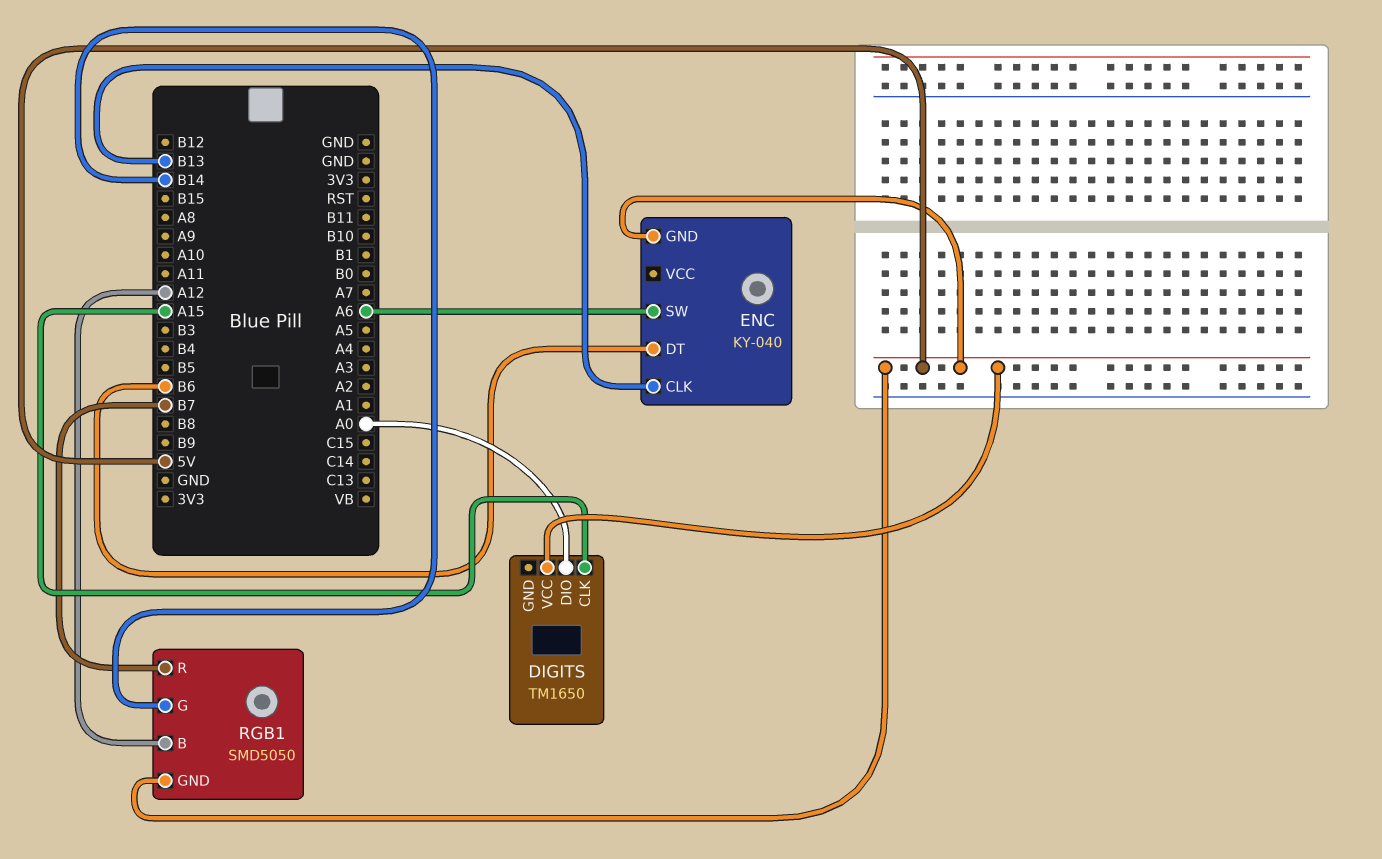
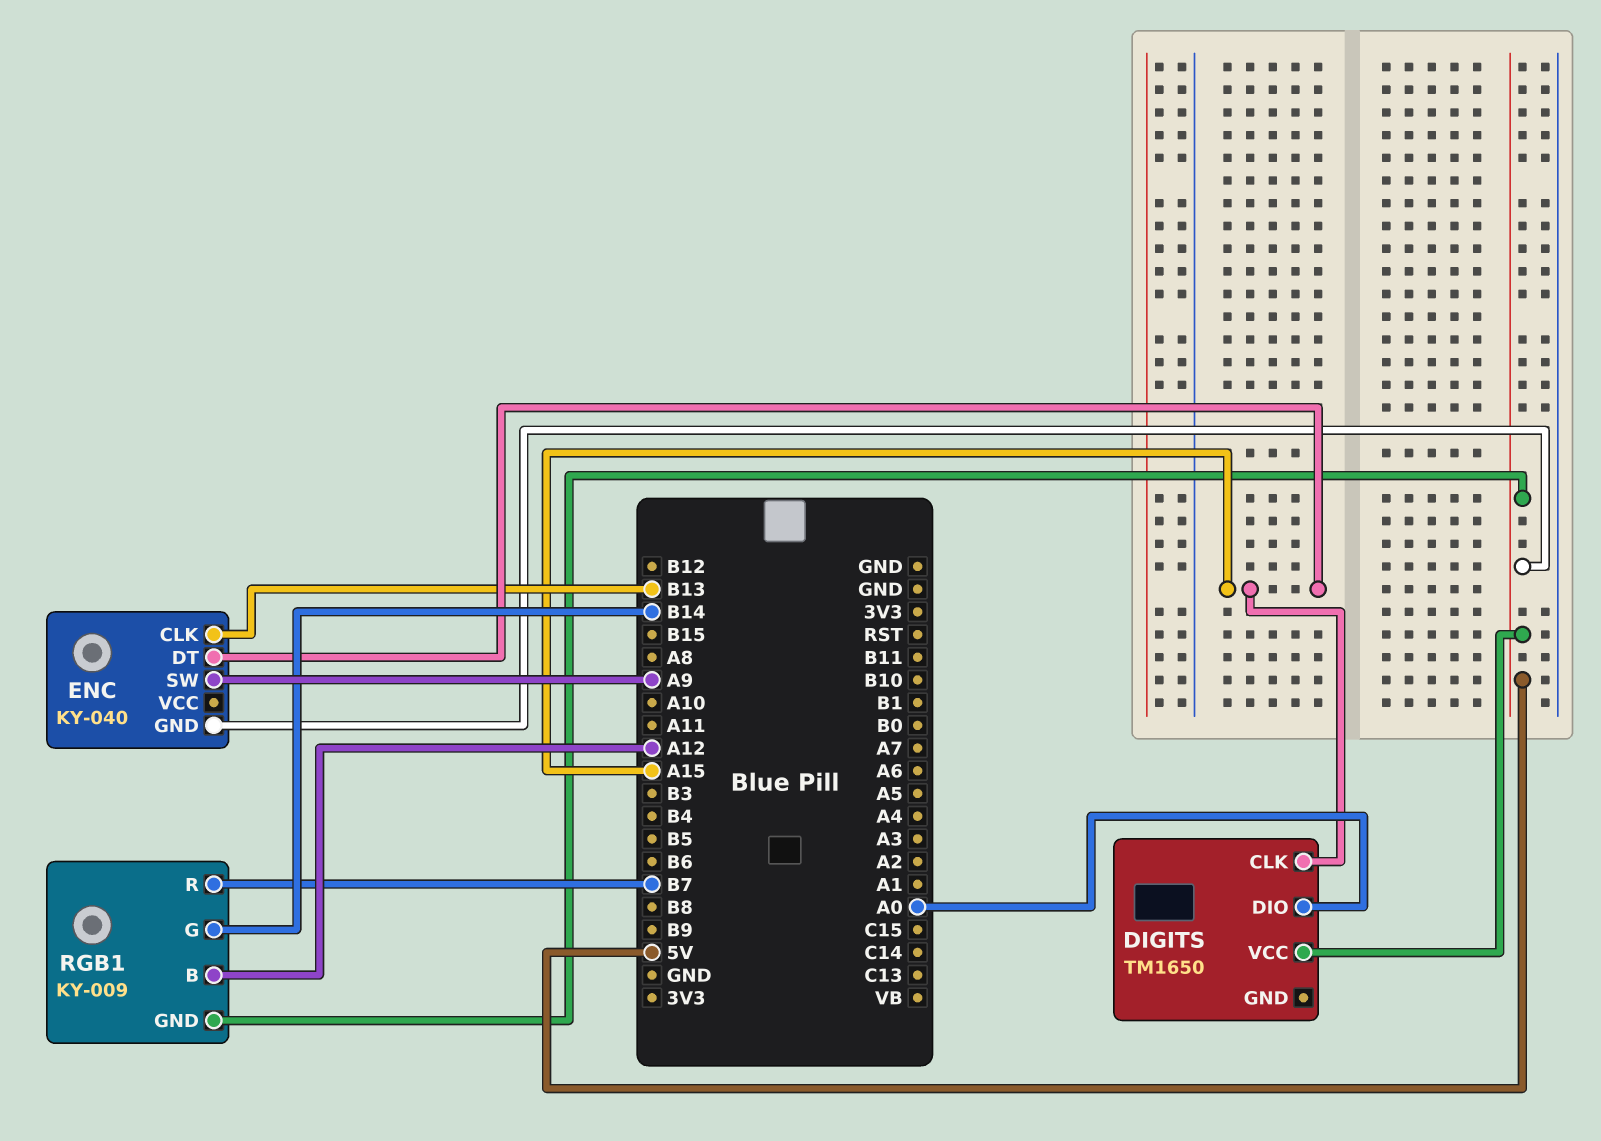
ENC pin DT: B6 -> A15
ENC pin SW: A6 -> A9
RGB1: SMD5050 -> KY-009

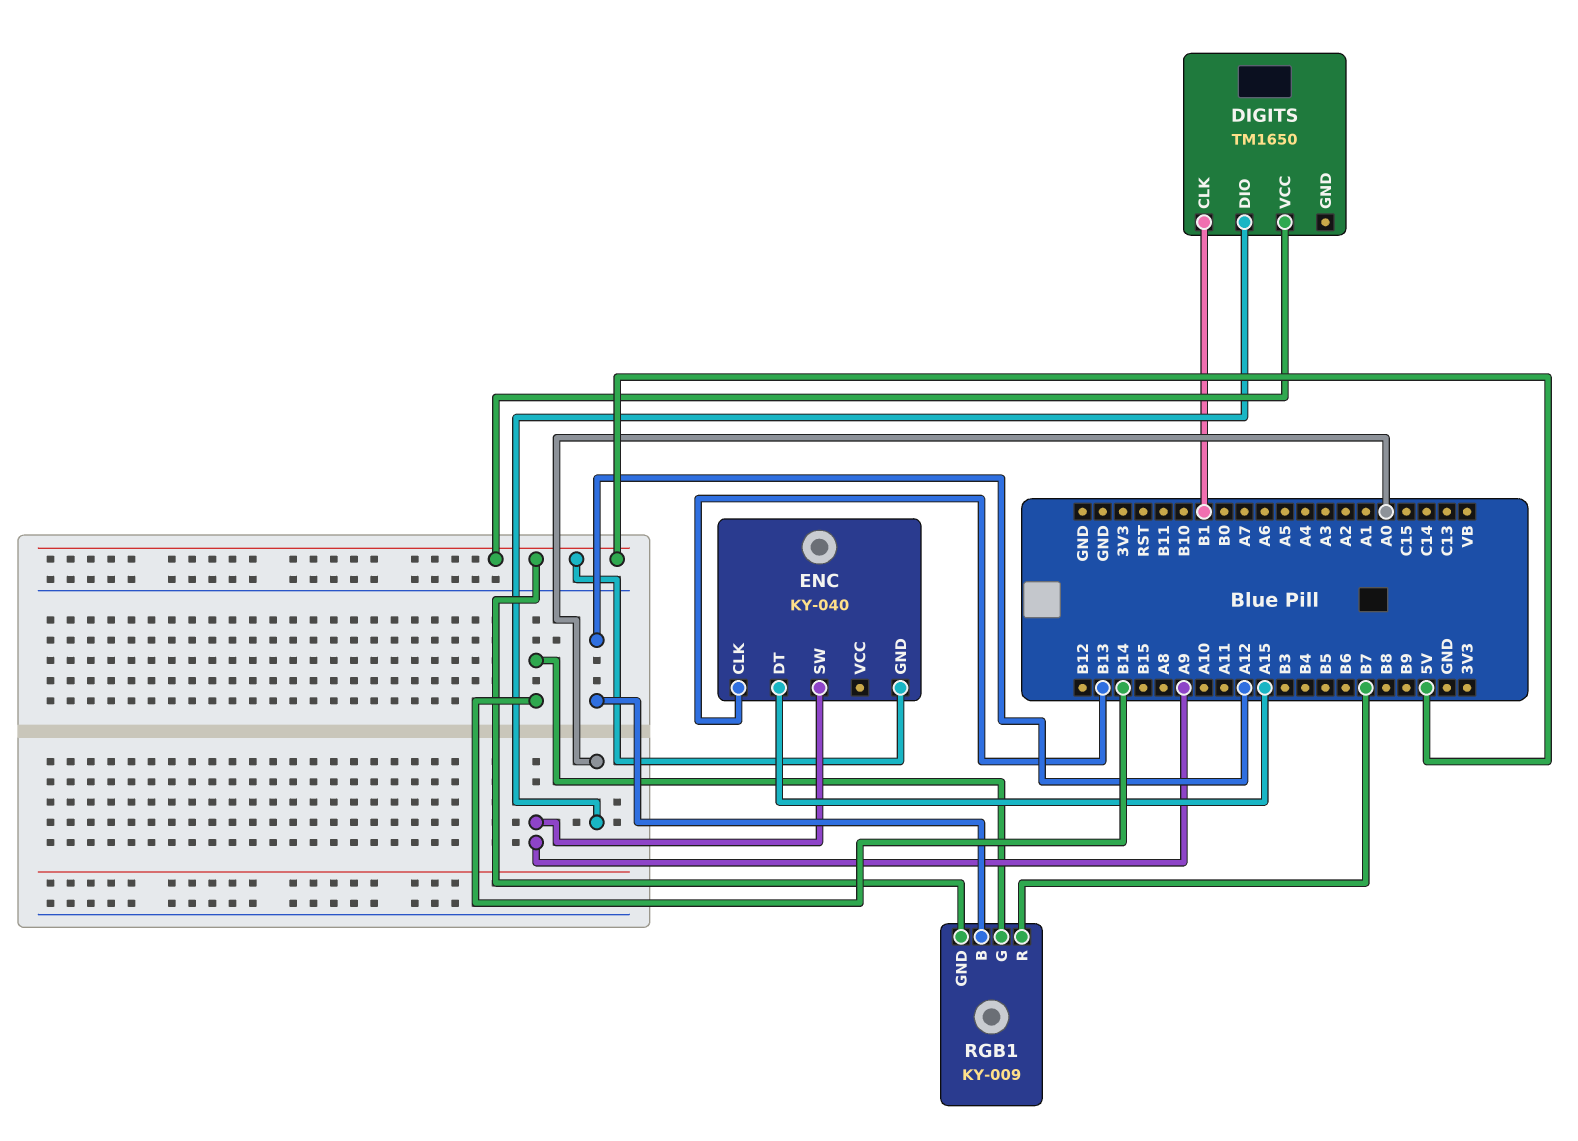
DIGITS pin CLK: A15 -> B1

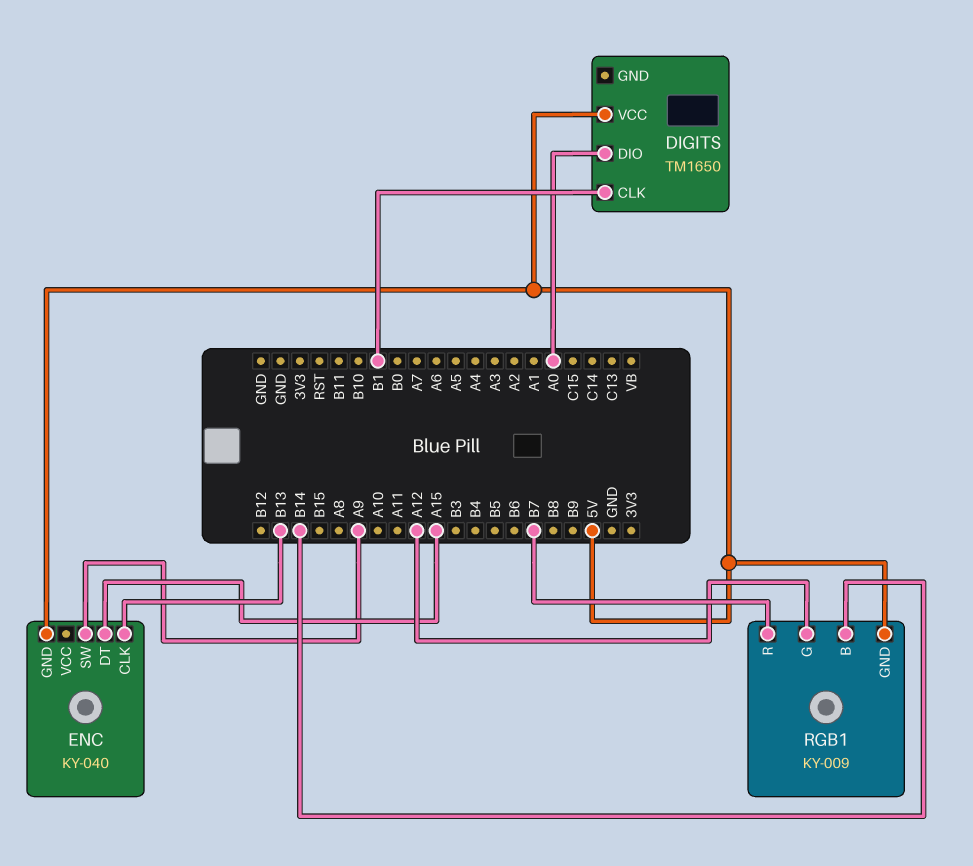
RGB1 pin B: A12 -> B14
RGB1 pin G: B14 -> A12

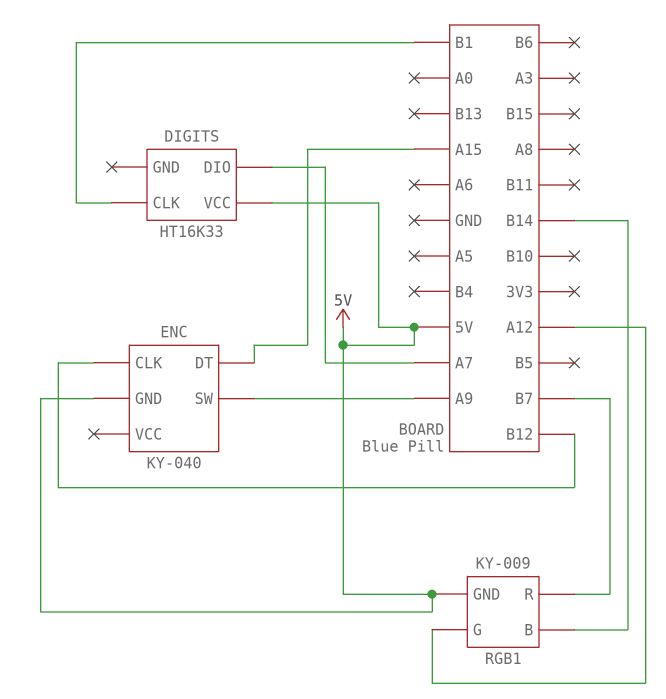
DIGITS: TM1650 -> HT16K33
DIGITS pin DIO: A0 -> A7
ENC pin CLK: B13 -> B12

